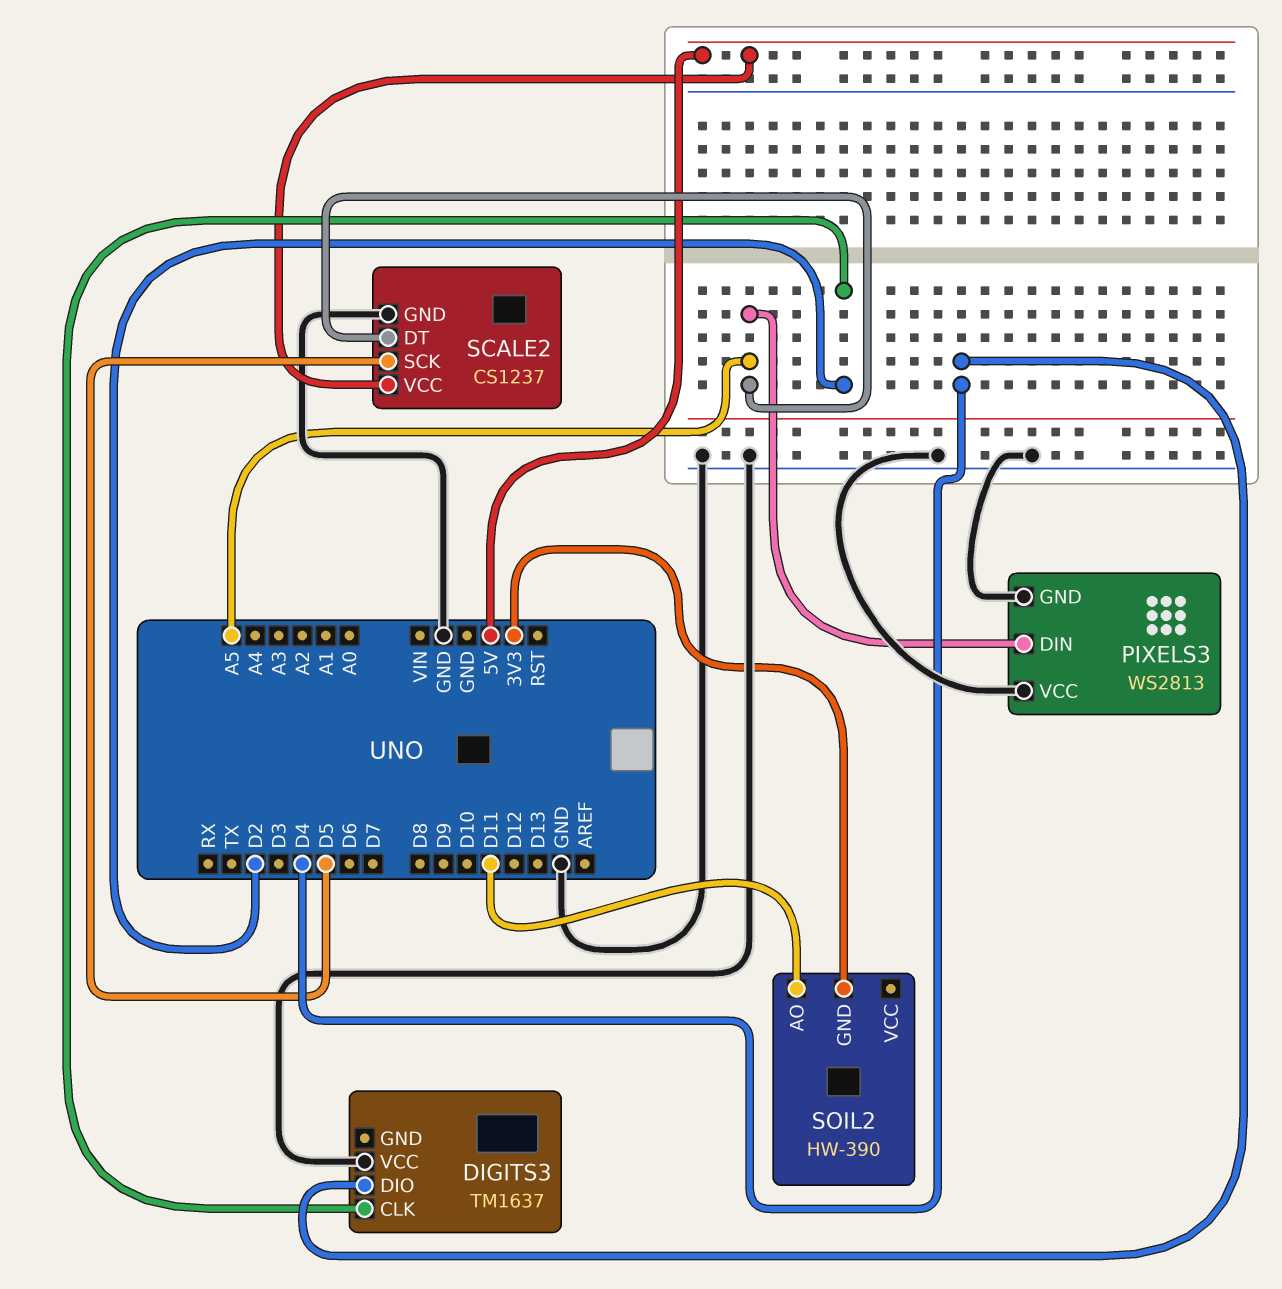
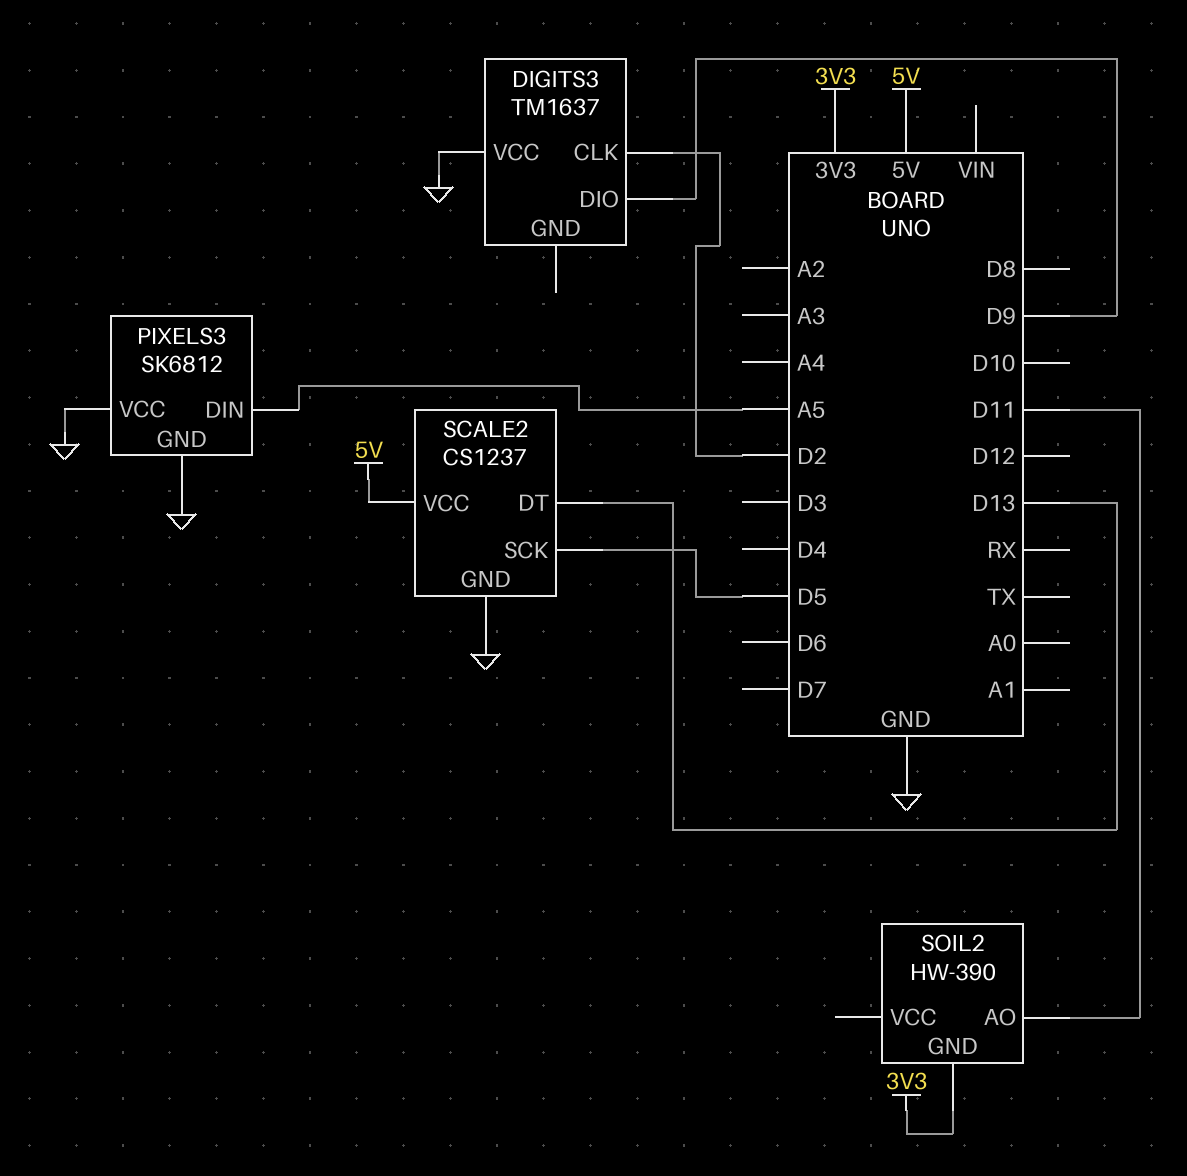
DIGITS3 pin DIO: D4 -> D9
PIXELS3: WS2813 -> SK6812
SCALE2 pin DT: A5 -> D13

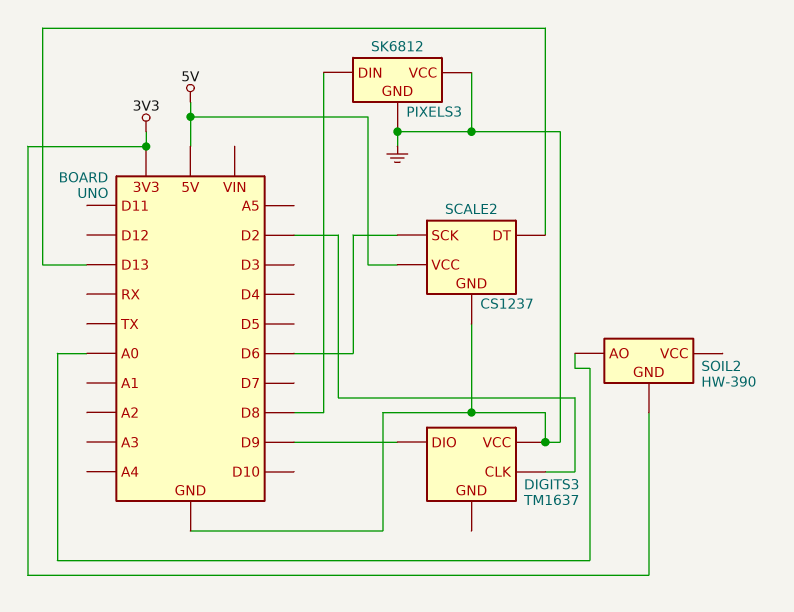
PIXELS3 pin DIN: A5 -> D8
SCALE2 pin SCK: D5 -> D6
SOIL2 pin AO: D11 -> A0

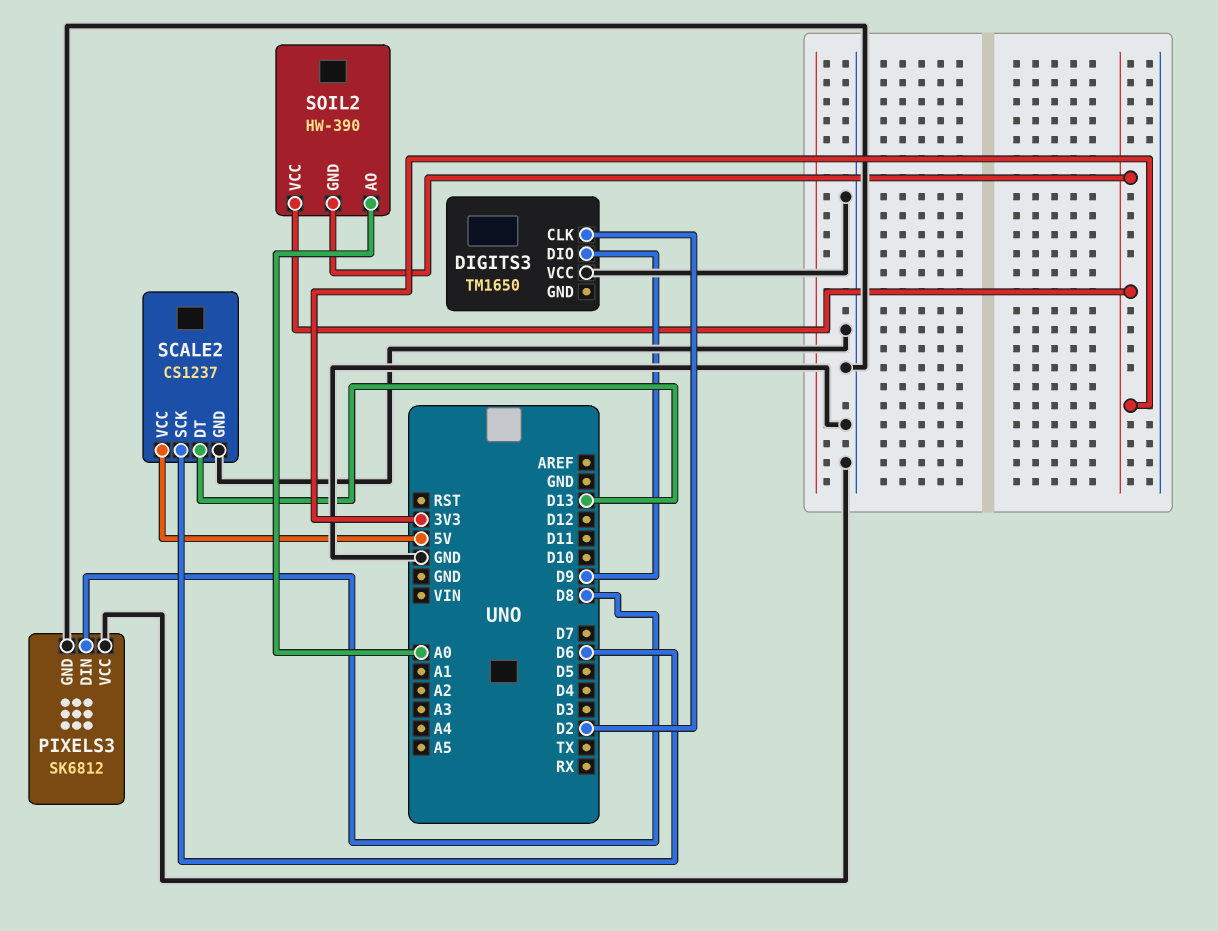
DIGITS3: TM1637 -> TM1650
SOIL2 pin VCC: none -> 3V3

